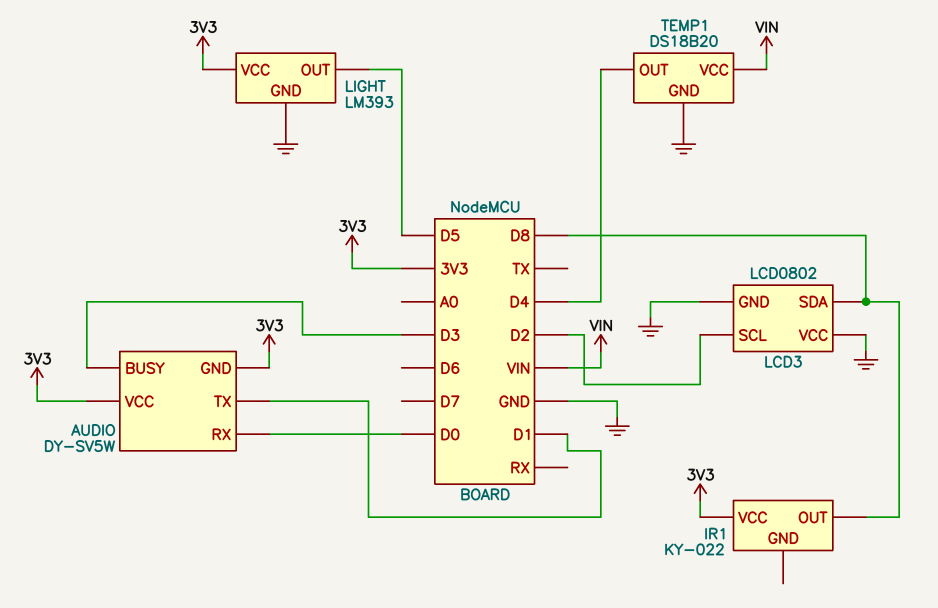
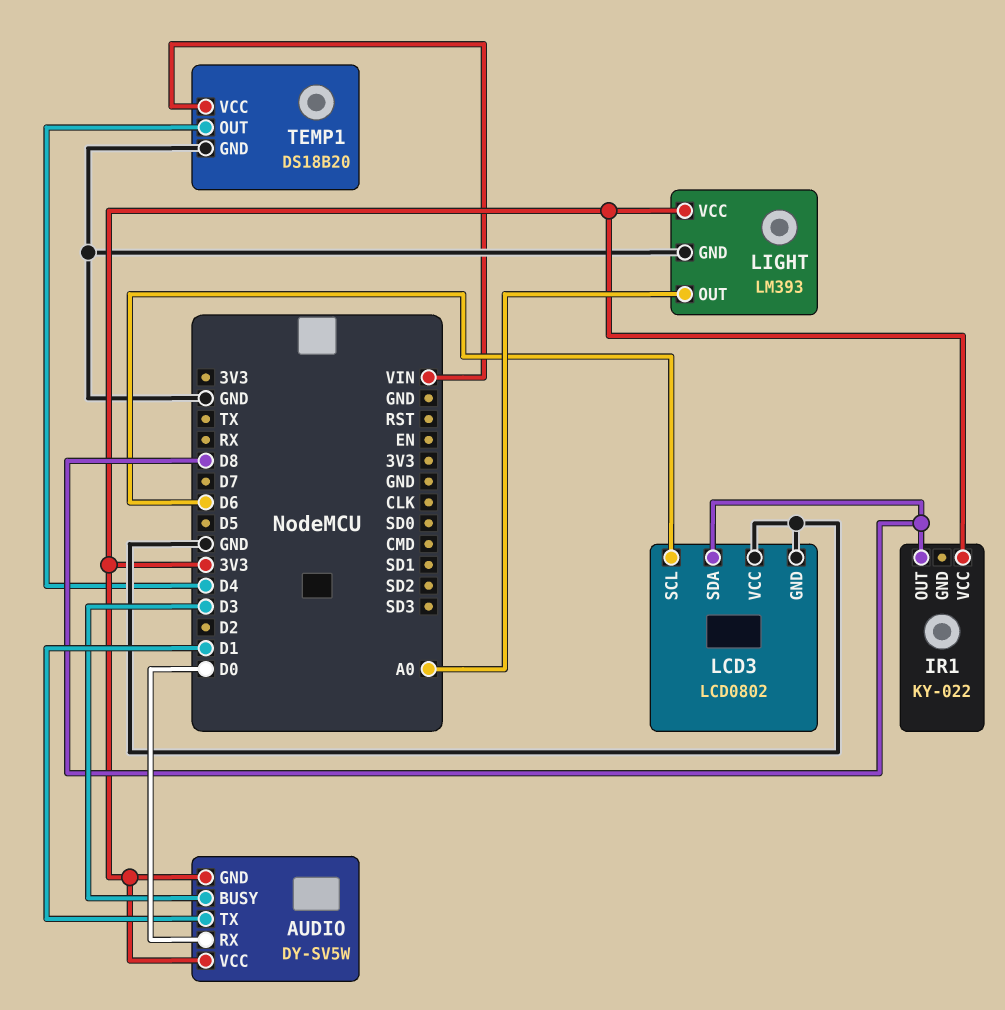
LCD3 pin SCL: D2 -> D6
LIGHT pin OUT: D5 -> A0

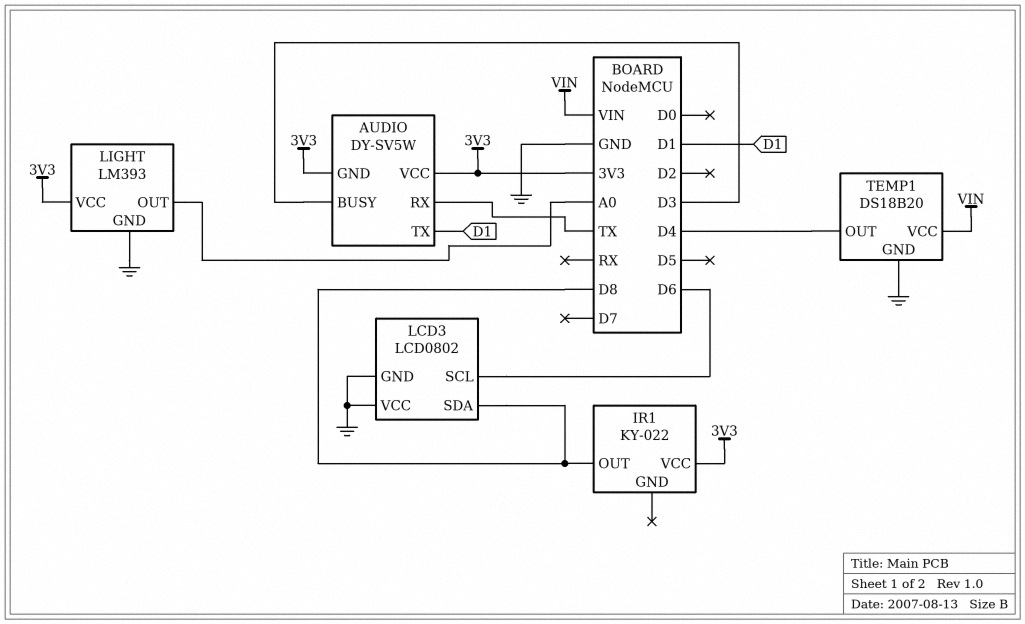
AUDIO pin RX: D0 -> TX

